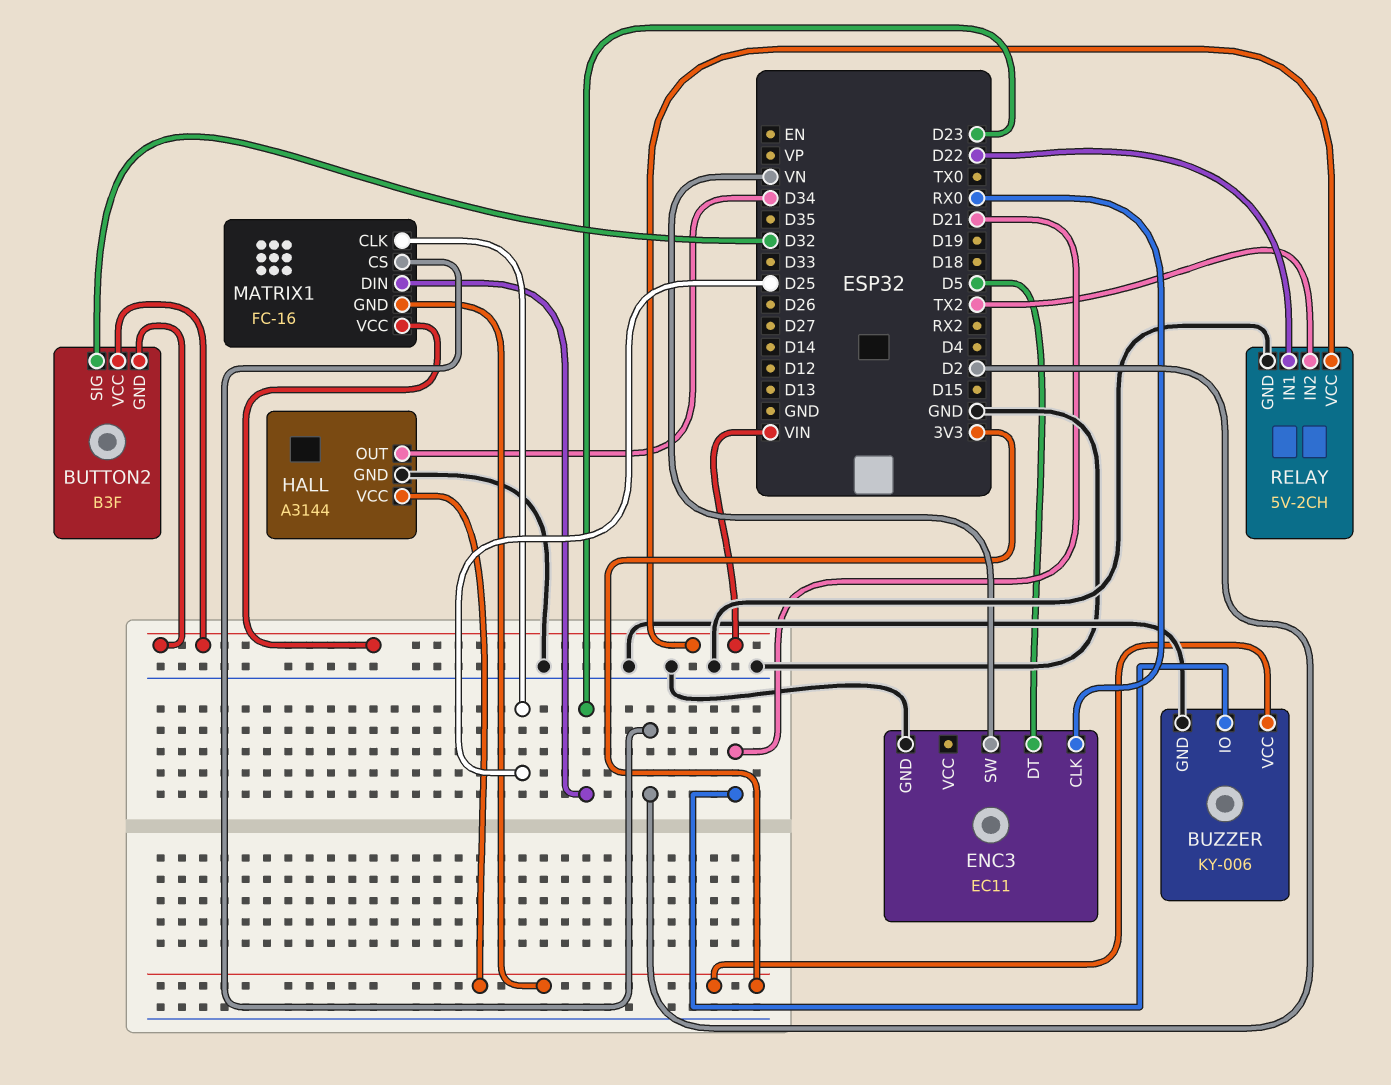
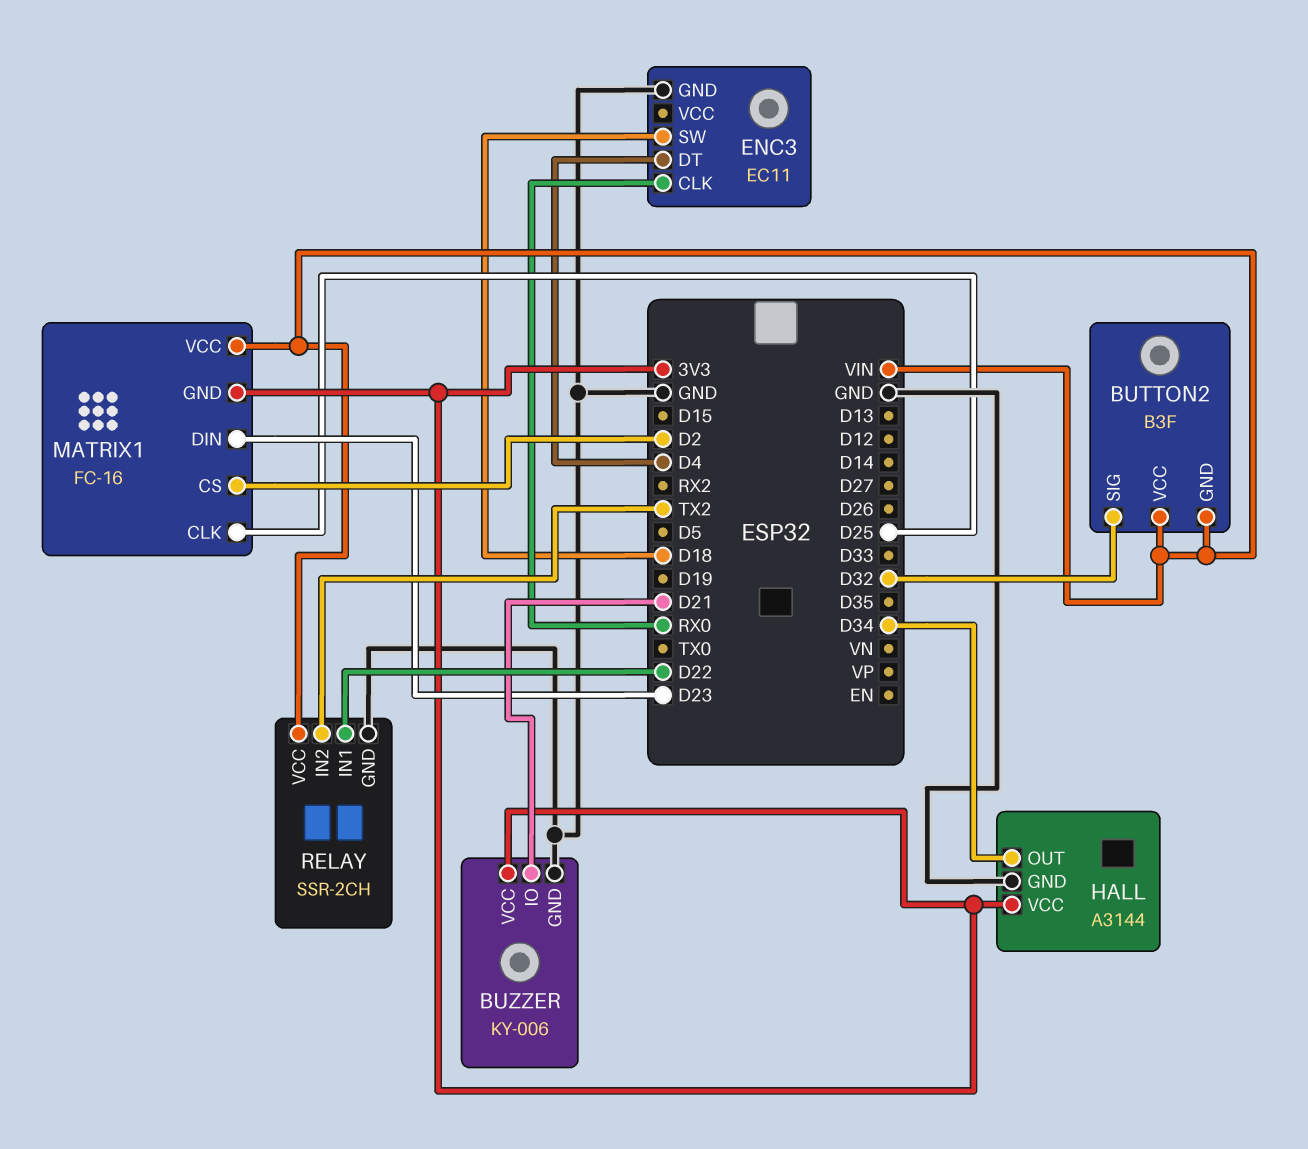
ENC3 pin DT: D5 -> D4
ENC3 pin SW: VN -> D18
RELAY: 5V-2CH -> SSR-2CH

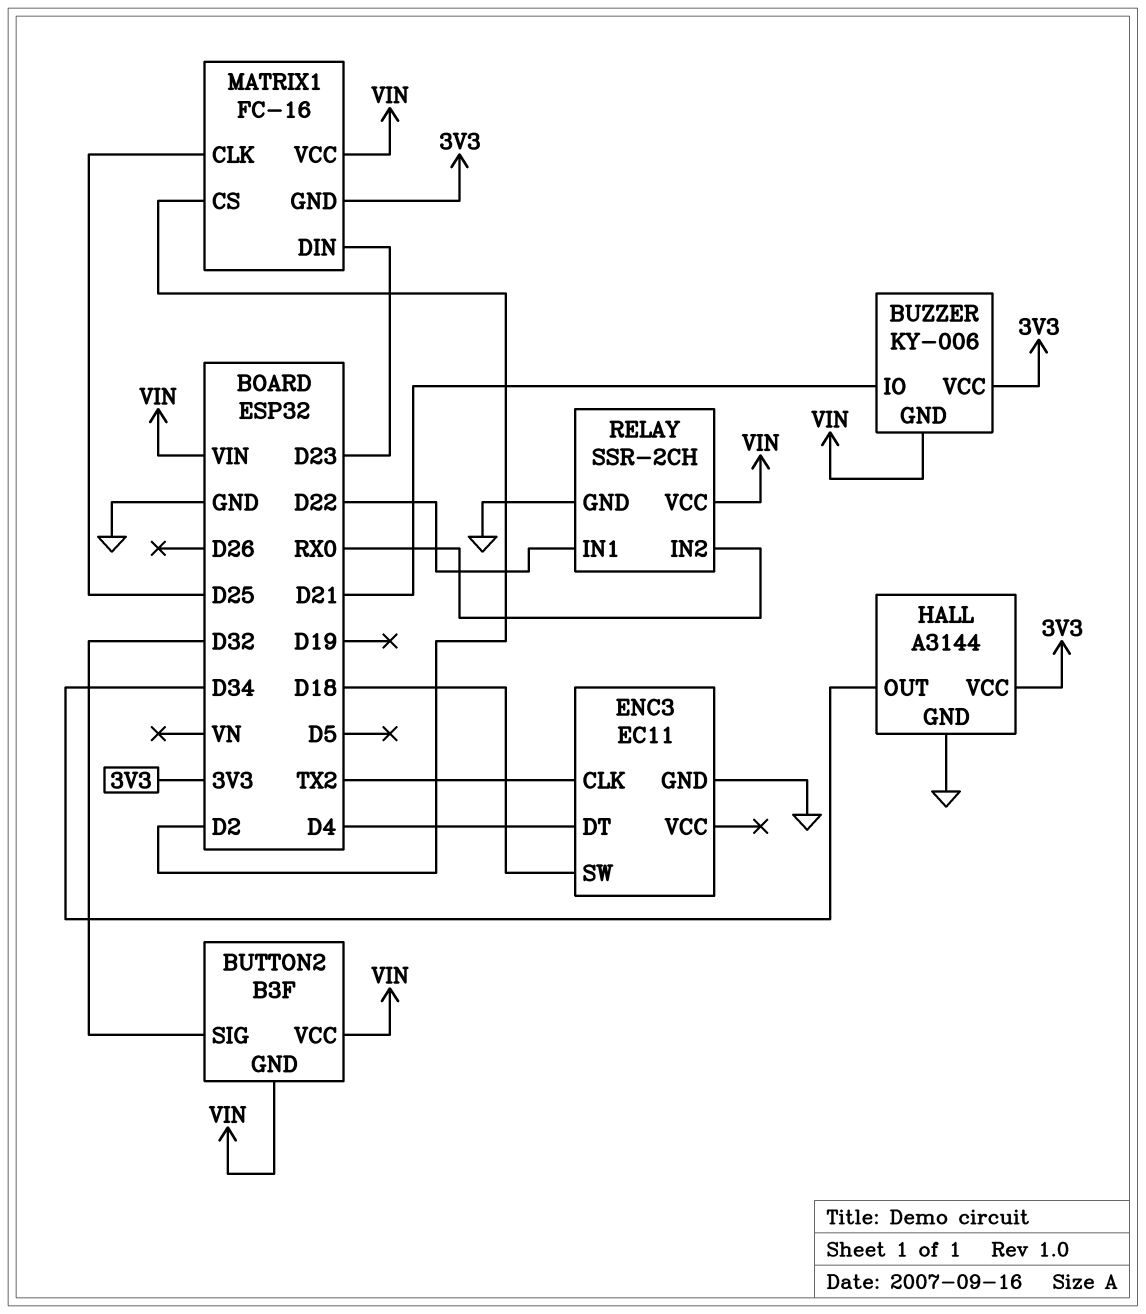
BUZZER pin GND: GND -> VIN
ENC3 pin CLK: RX0 -> TX2
RELAY pin IN2: TX2 -> RX0

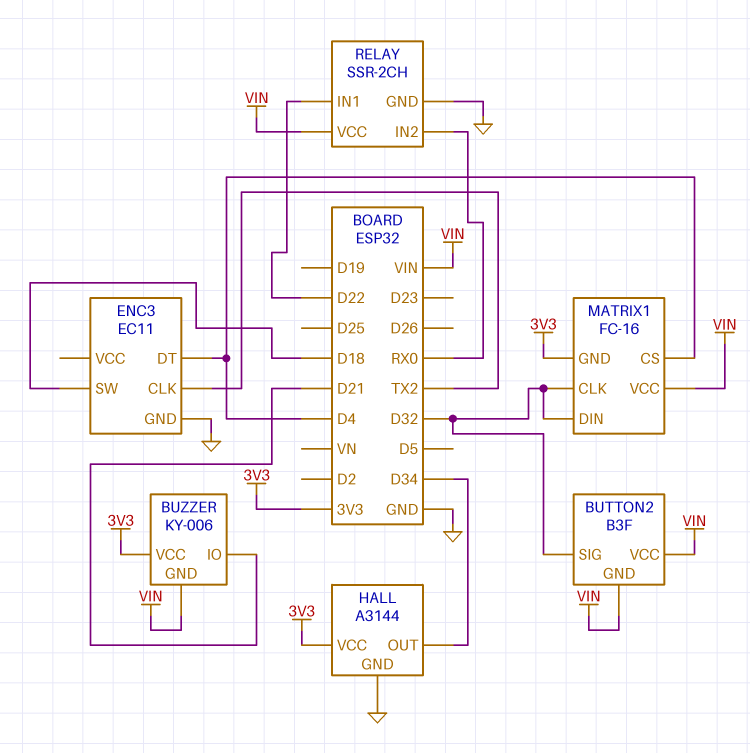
MATRIX1 pin CLK: D25 -> D32
MATRIX1 pin CS: D2 -> D4
MATRIX1 pin DIN: D23 -> D32

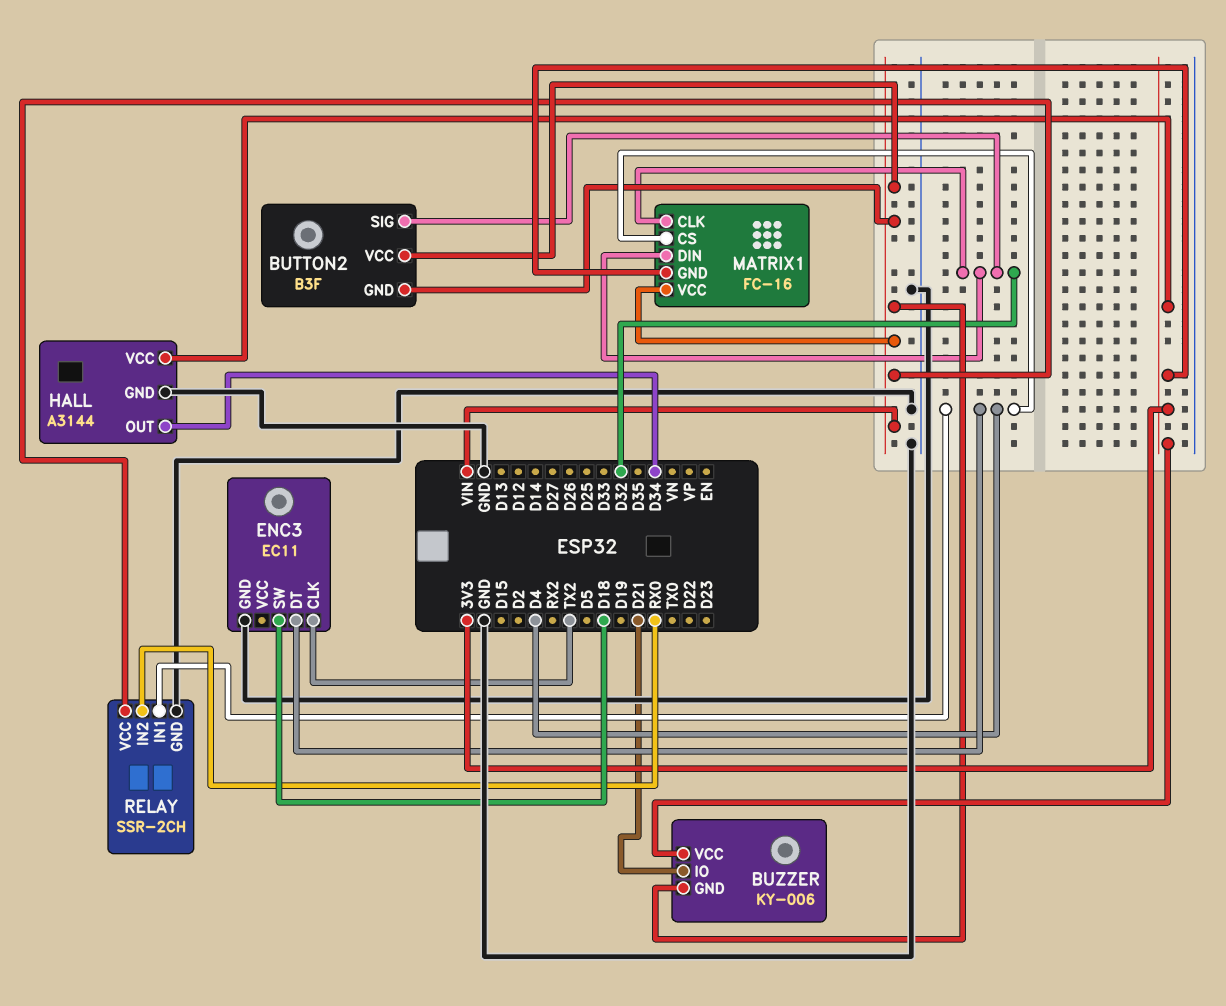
RELAY pin IN1: D22 -> D4

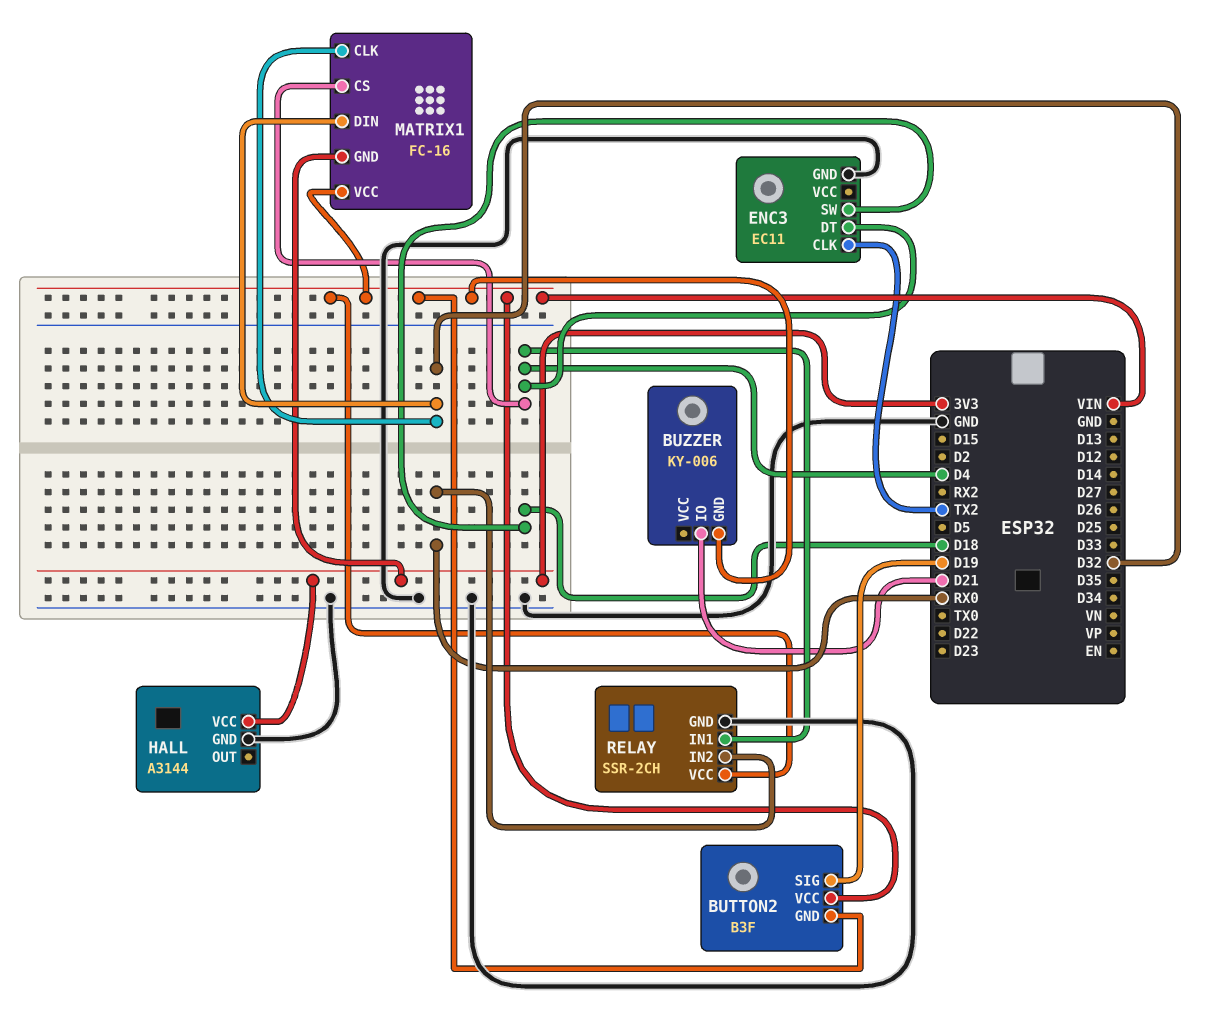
BUTTON2 pin SIG: D32 -> D19
BUZZER pin VCC: 3V3 -> none
HALL pin OUT: D34 -> none

